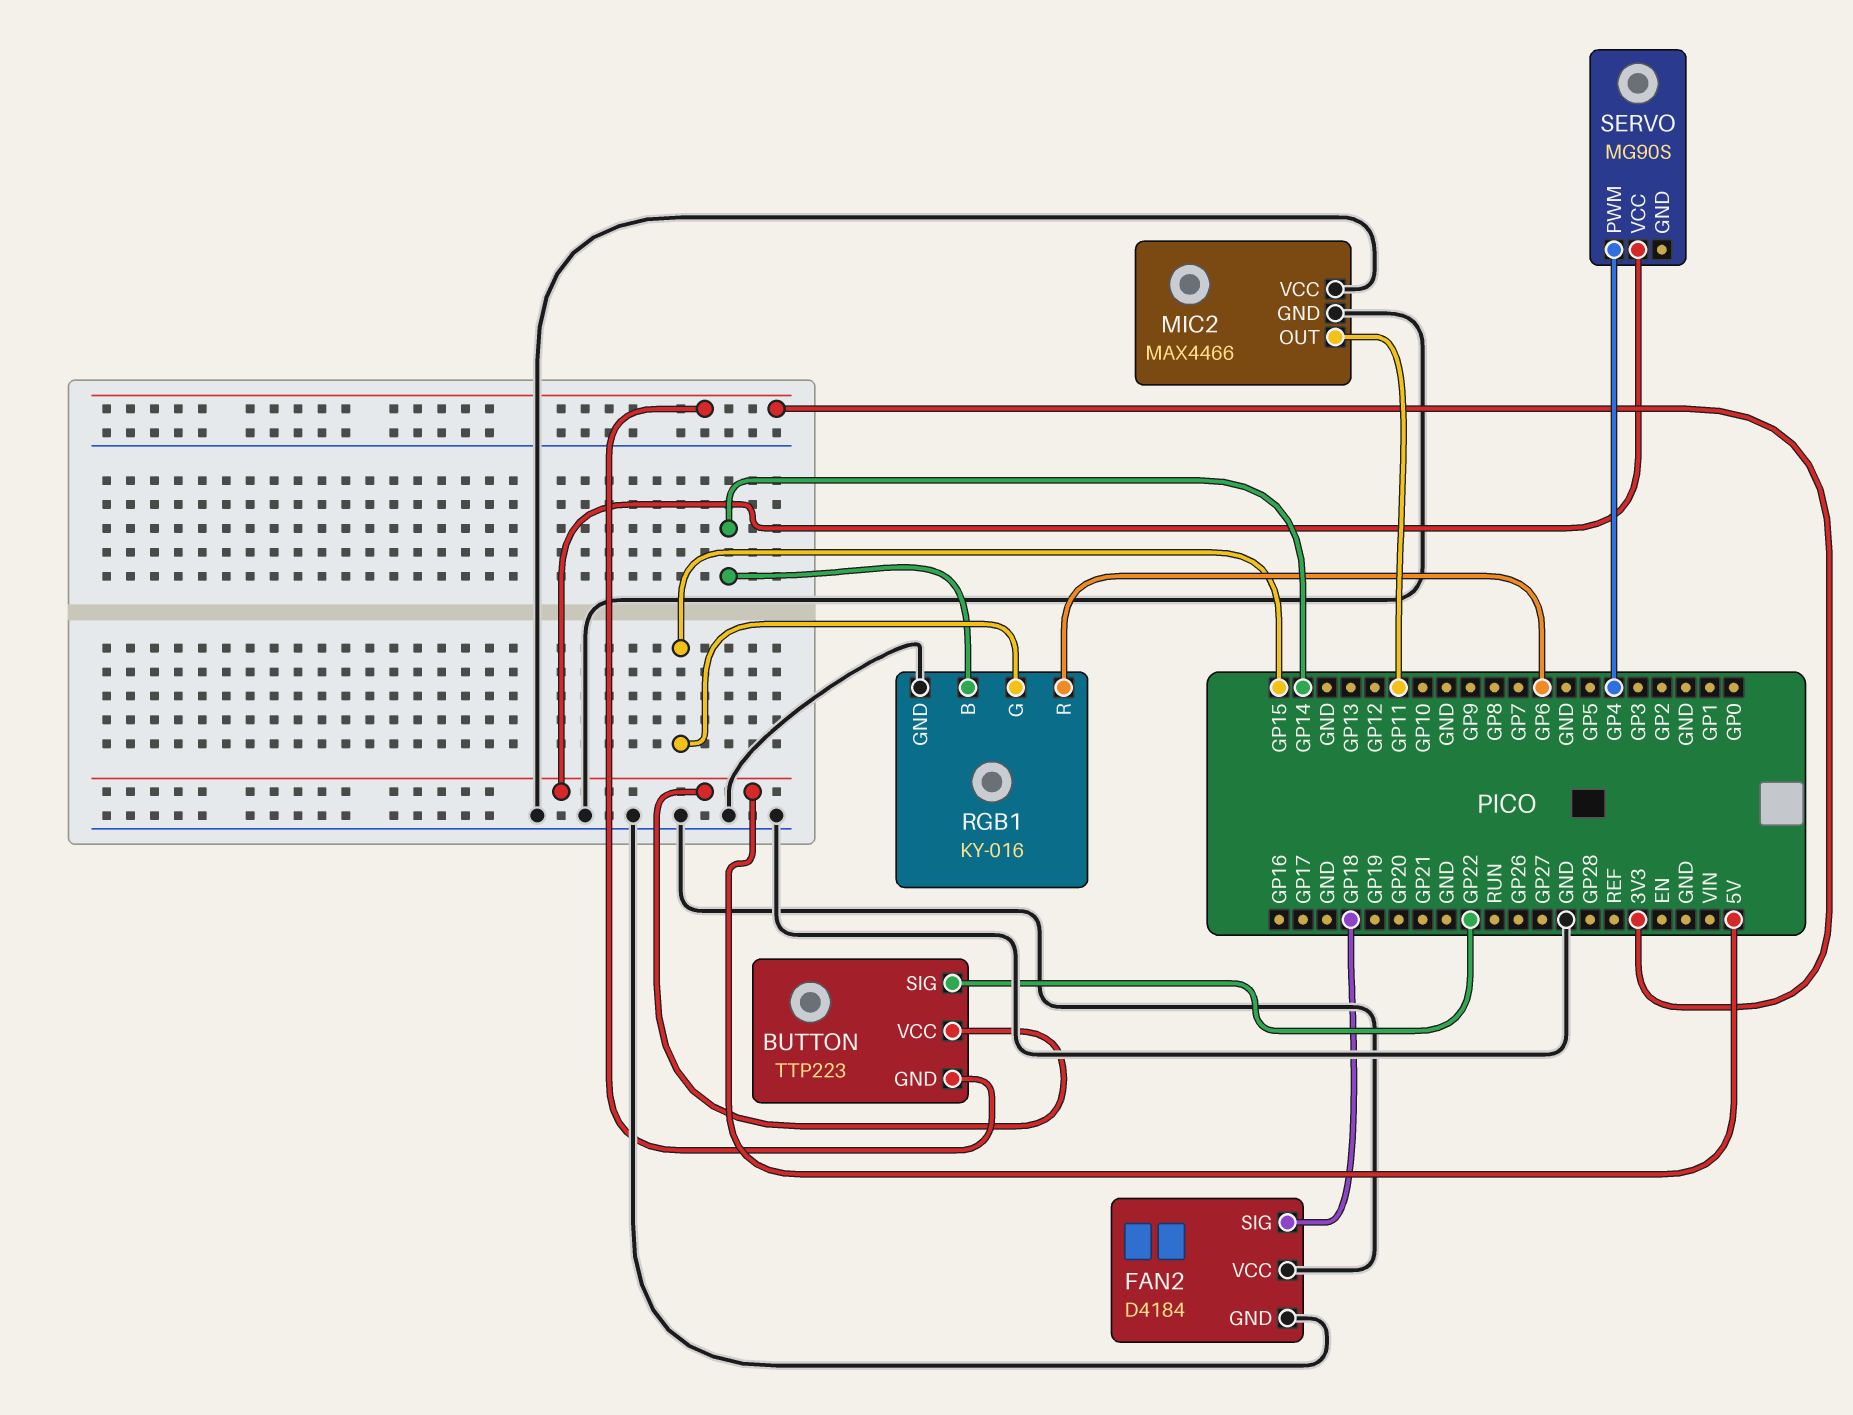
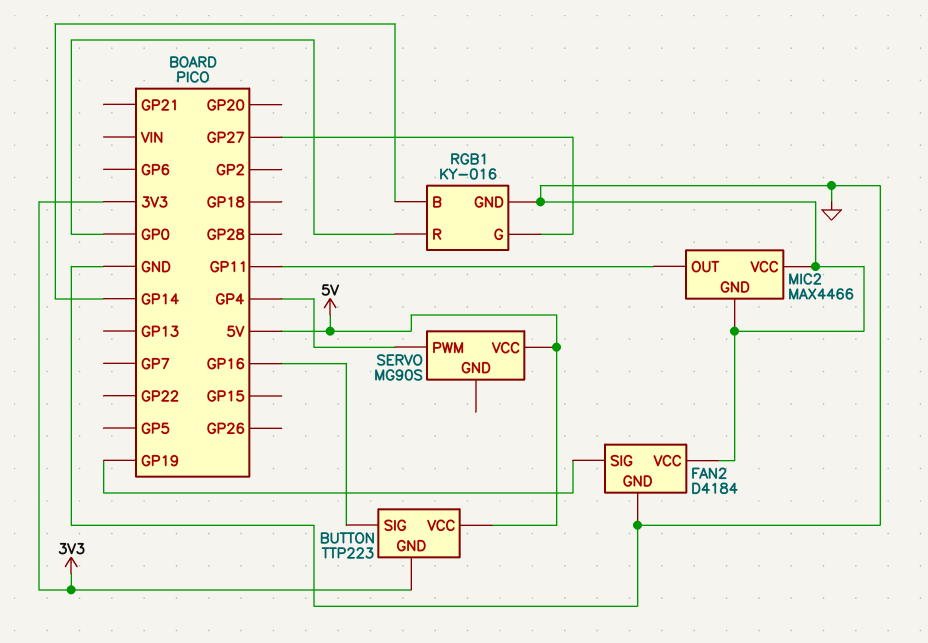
BUTTON pin SIG: GP22 -> GP16
FAN2 pin SIG: GP18 -> GP19
RGB1 pin G: GP15 -> GP27
RGB1 pin R: GP6 -> GP0

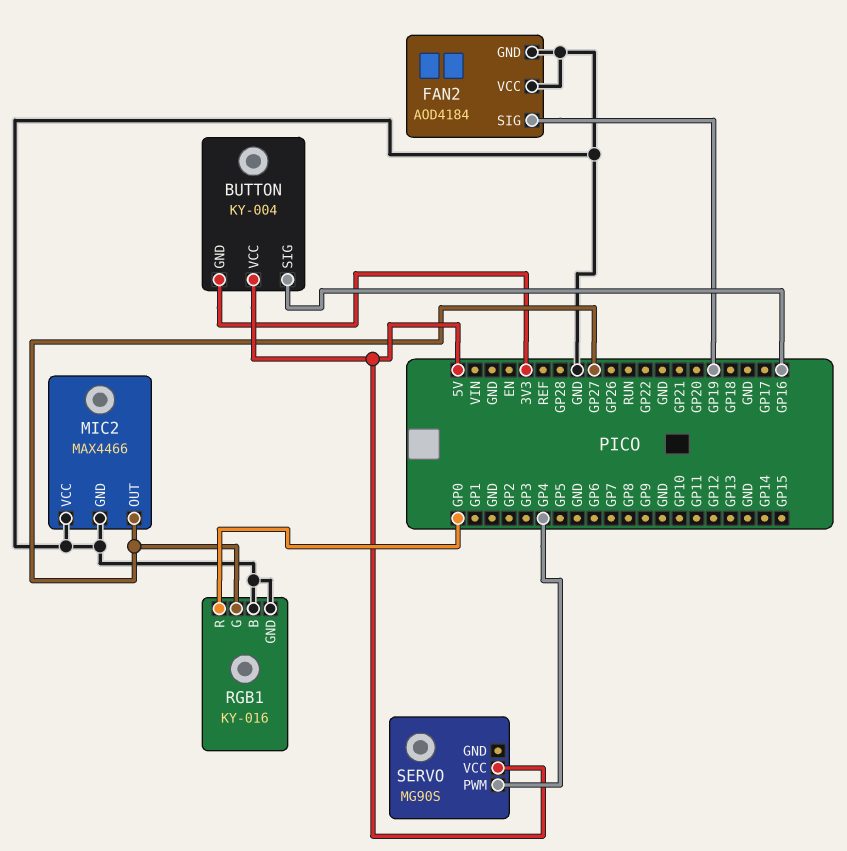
BUTTON: TTP223 -> KY-004
FAN2: D4184 -> AOD4184
MIC2 pin OUT: GP11 -> GP27
RGB1 pin B: GP14 -> GND

